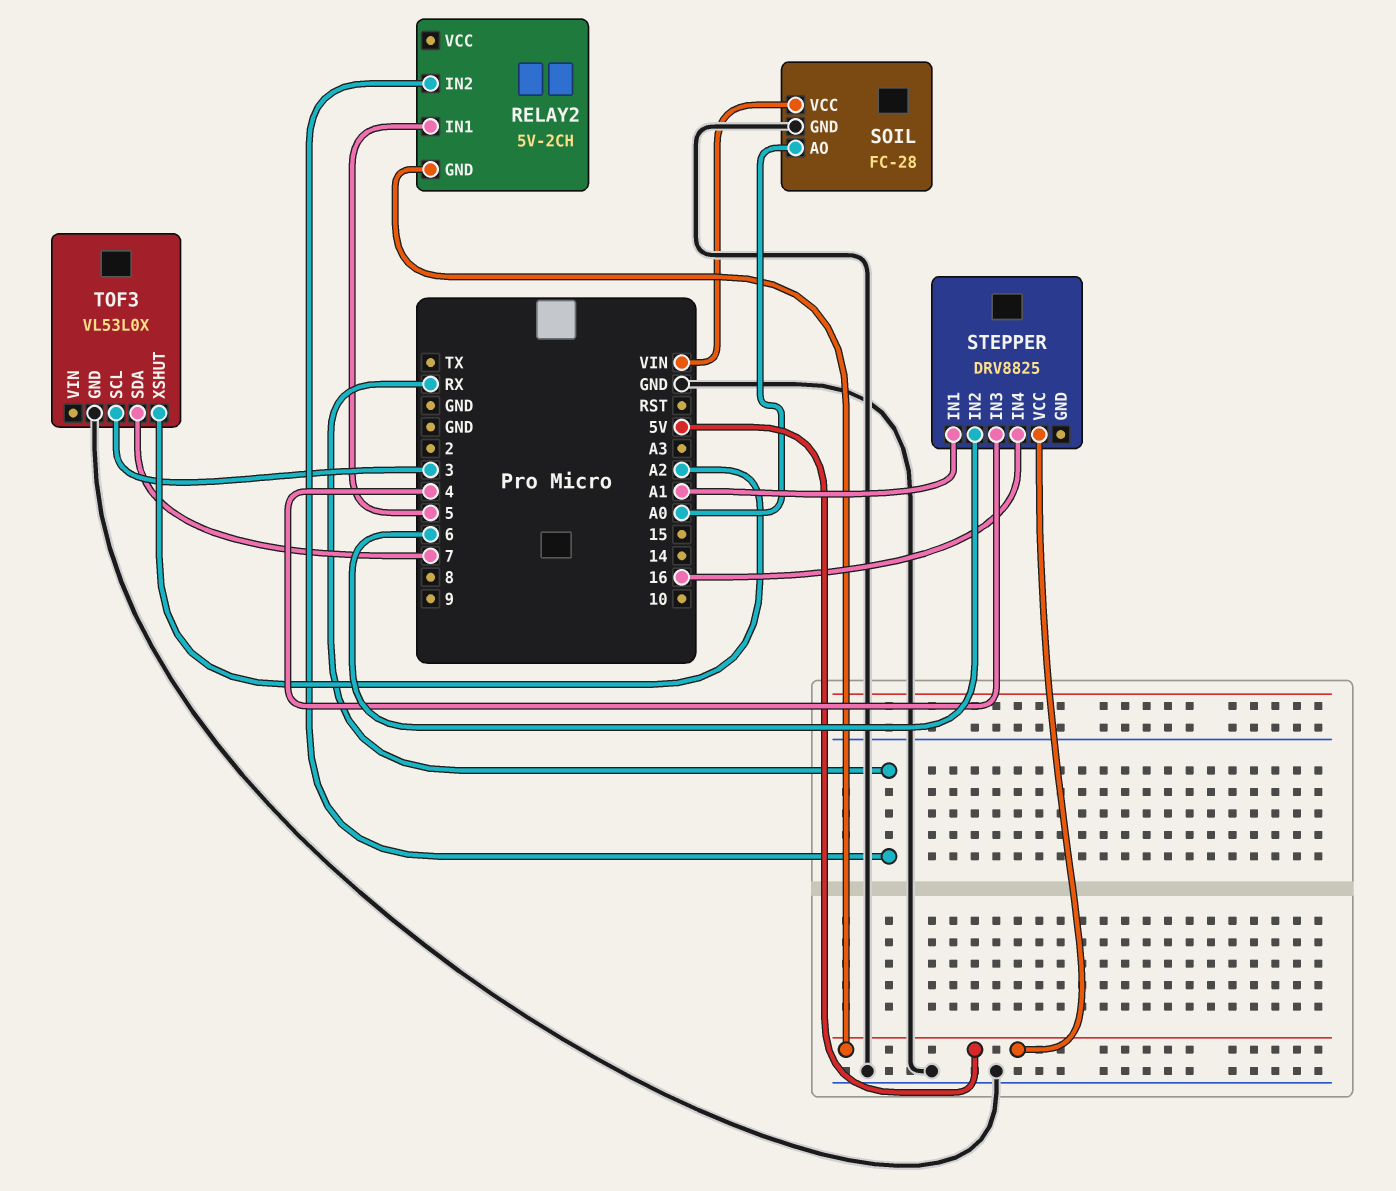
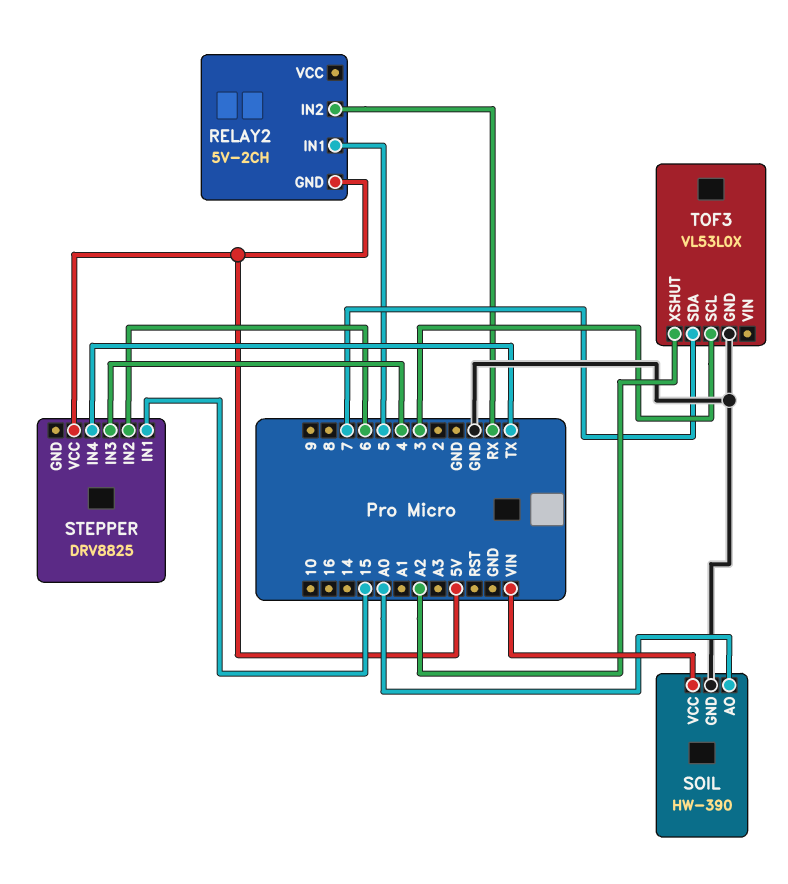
SOIL: FC-28 -> HW-390
STEPPER pin IN1: A1 -> 15
STEPPER pin IN4: 16 -> TX

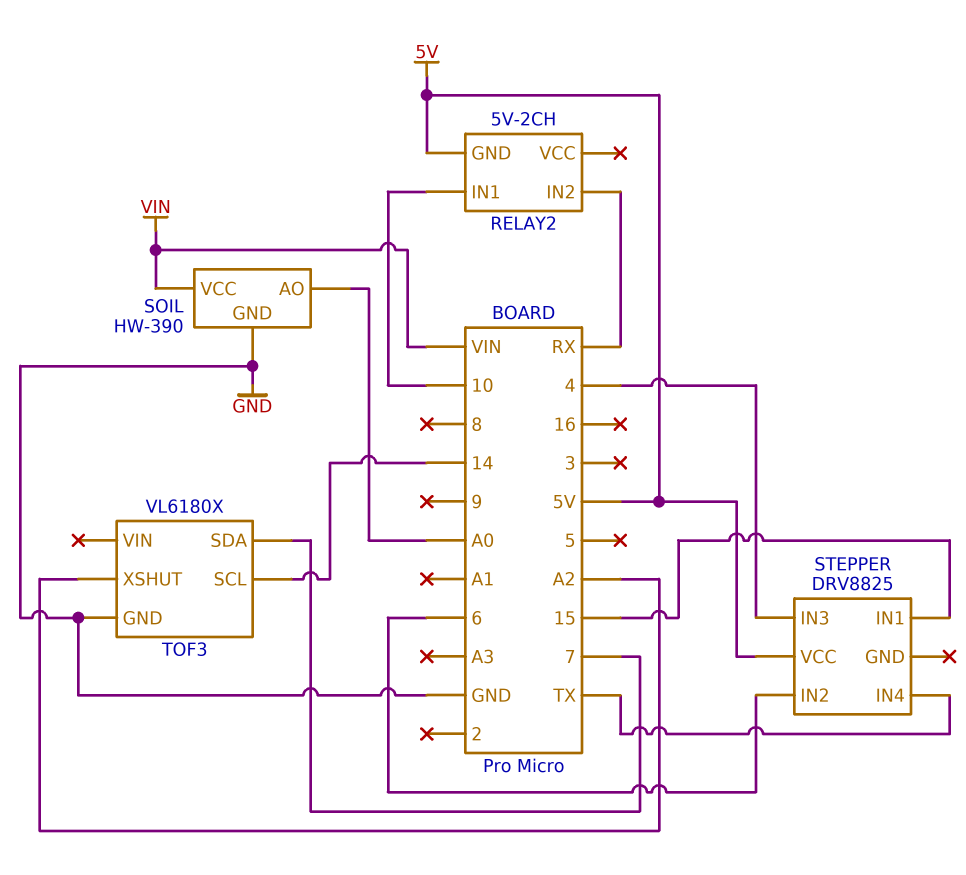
RELAY2 pin IN1: 5 -> 10
TOF3: VL53L0X -> VL6180X
TOF3 pin SCL: 3 -> 14

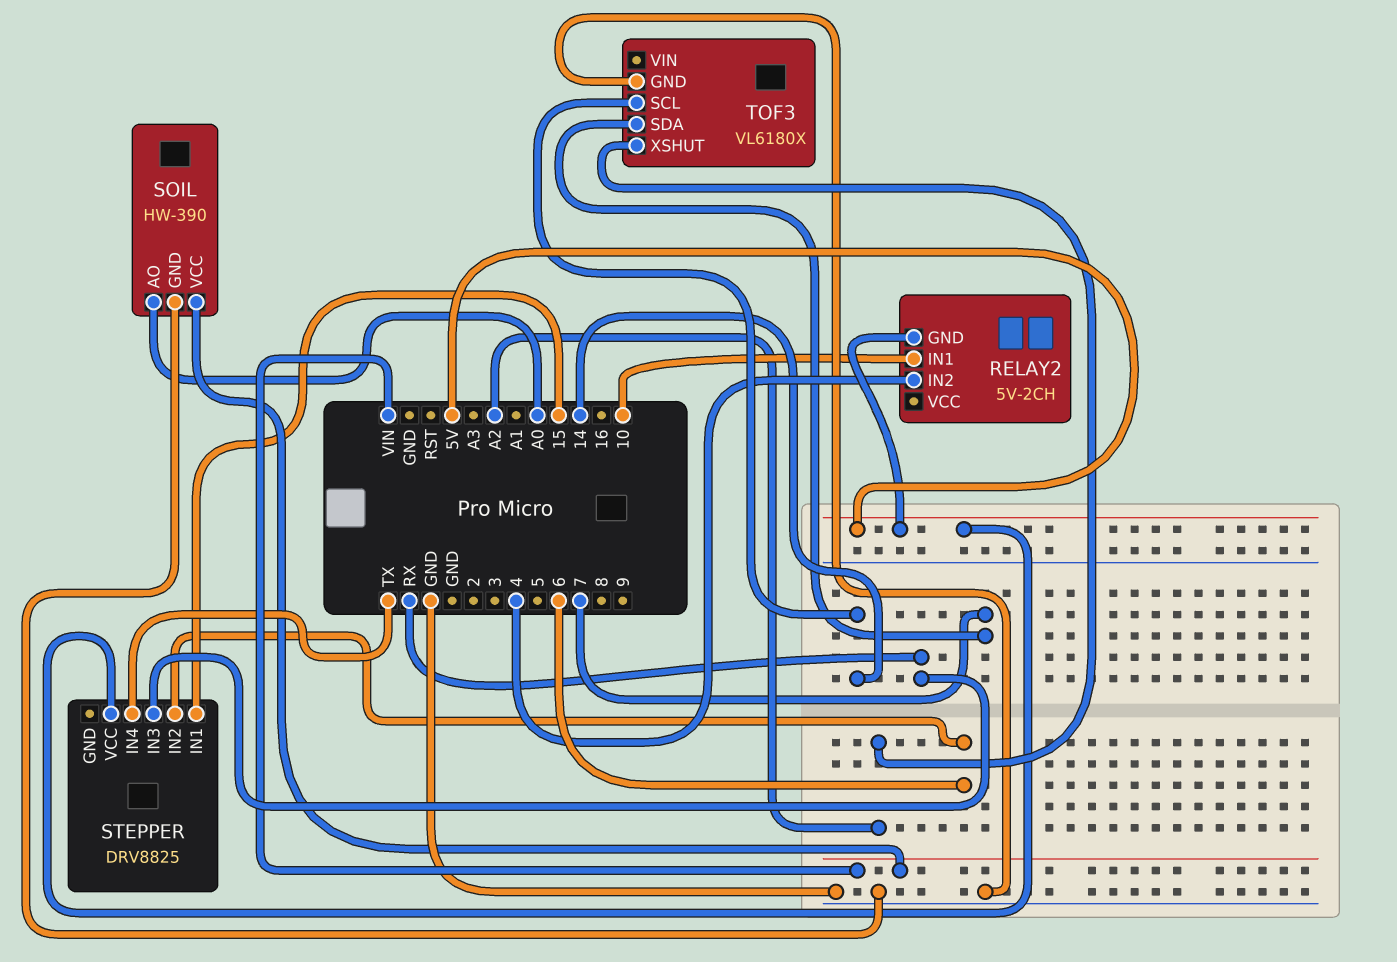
RELAY2 pin IN2: RX -> 4
STEPPER pin IN3: 4 -> RX

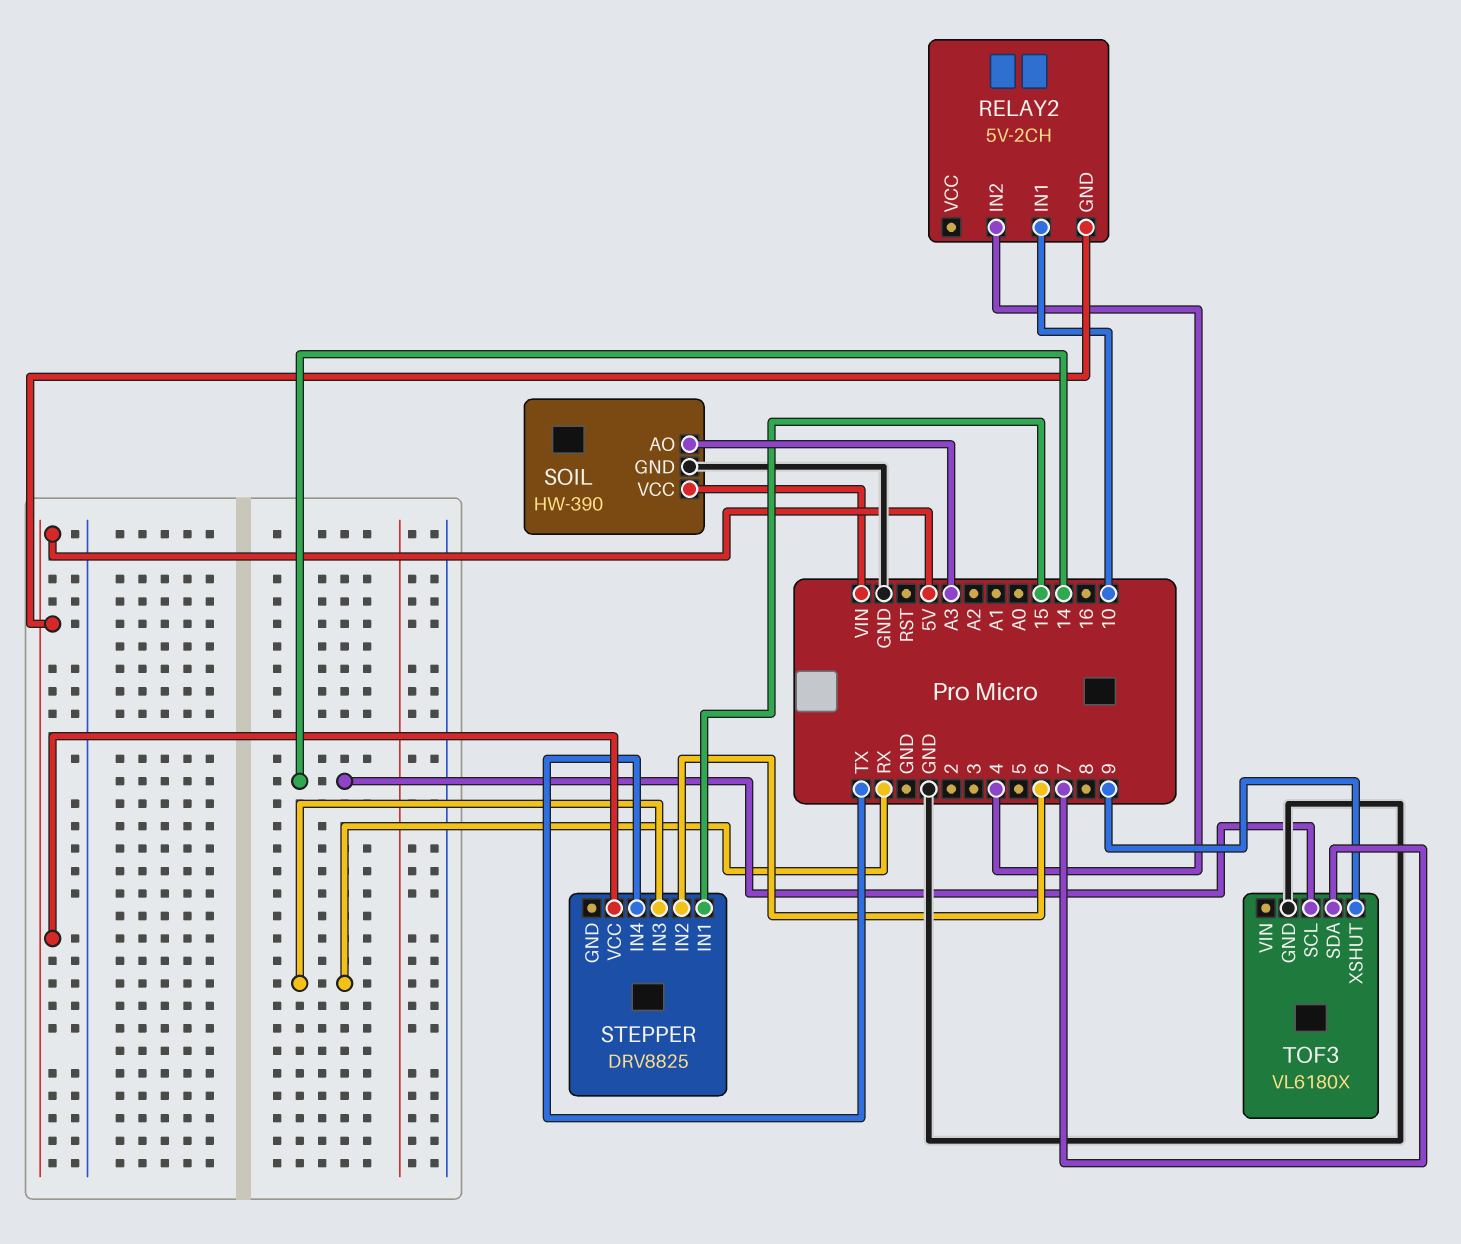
SOIL pin AO: A0 -> A3
TOF3 pin XSHUT: A2 -> 9

